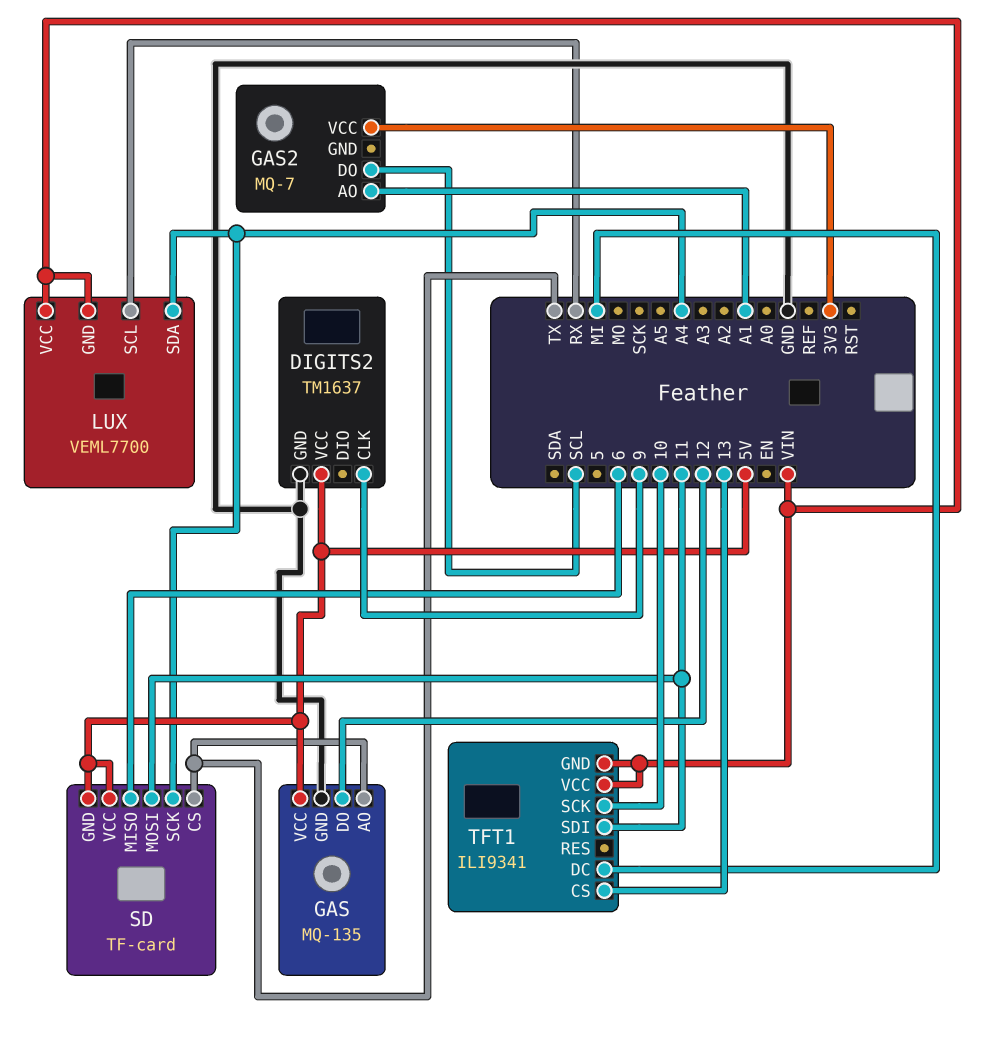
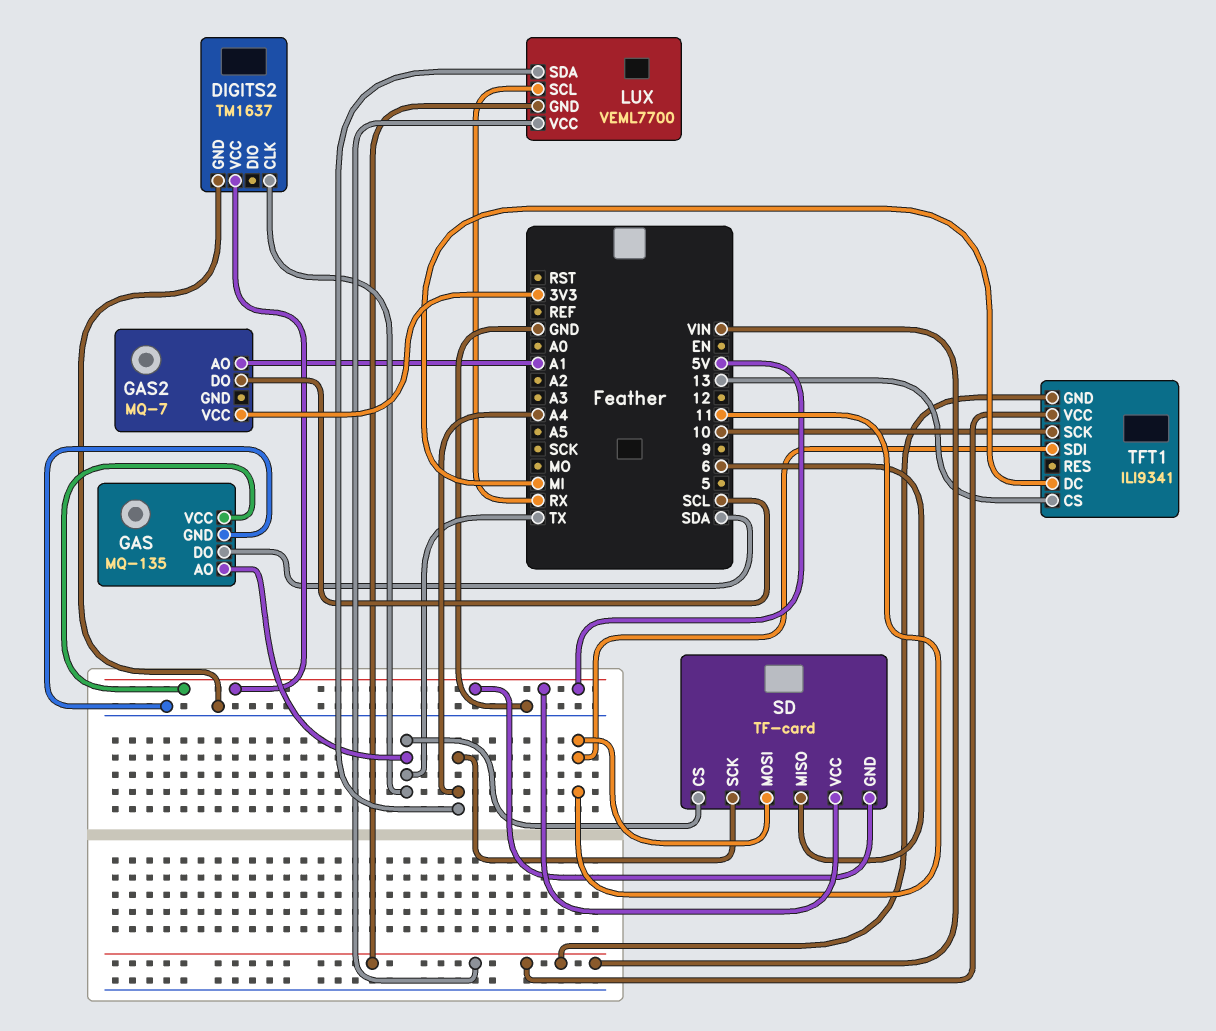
DIGITS2 pin CLK: 9 -> TX
GAS pin DO: 12 -> SDA

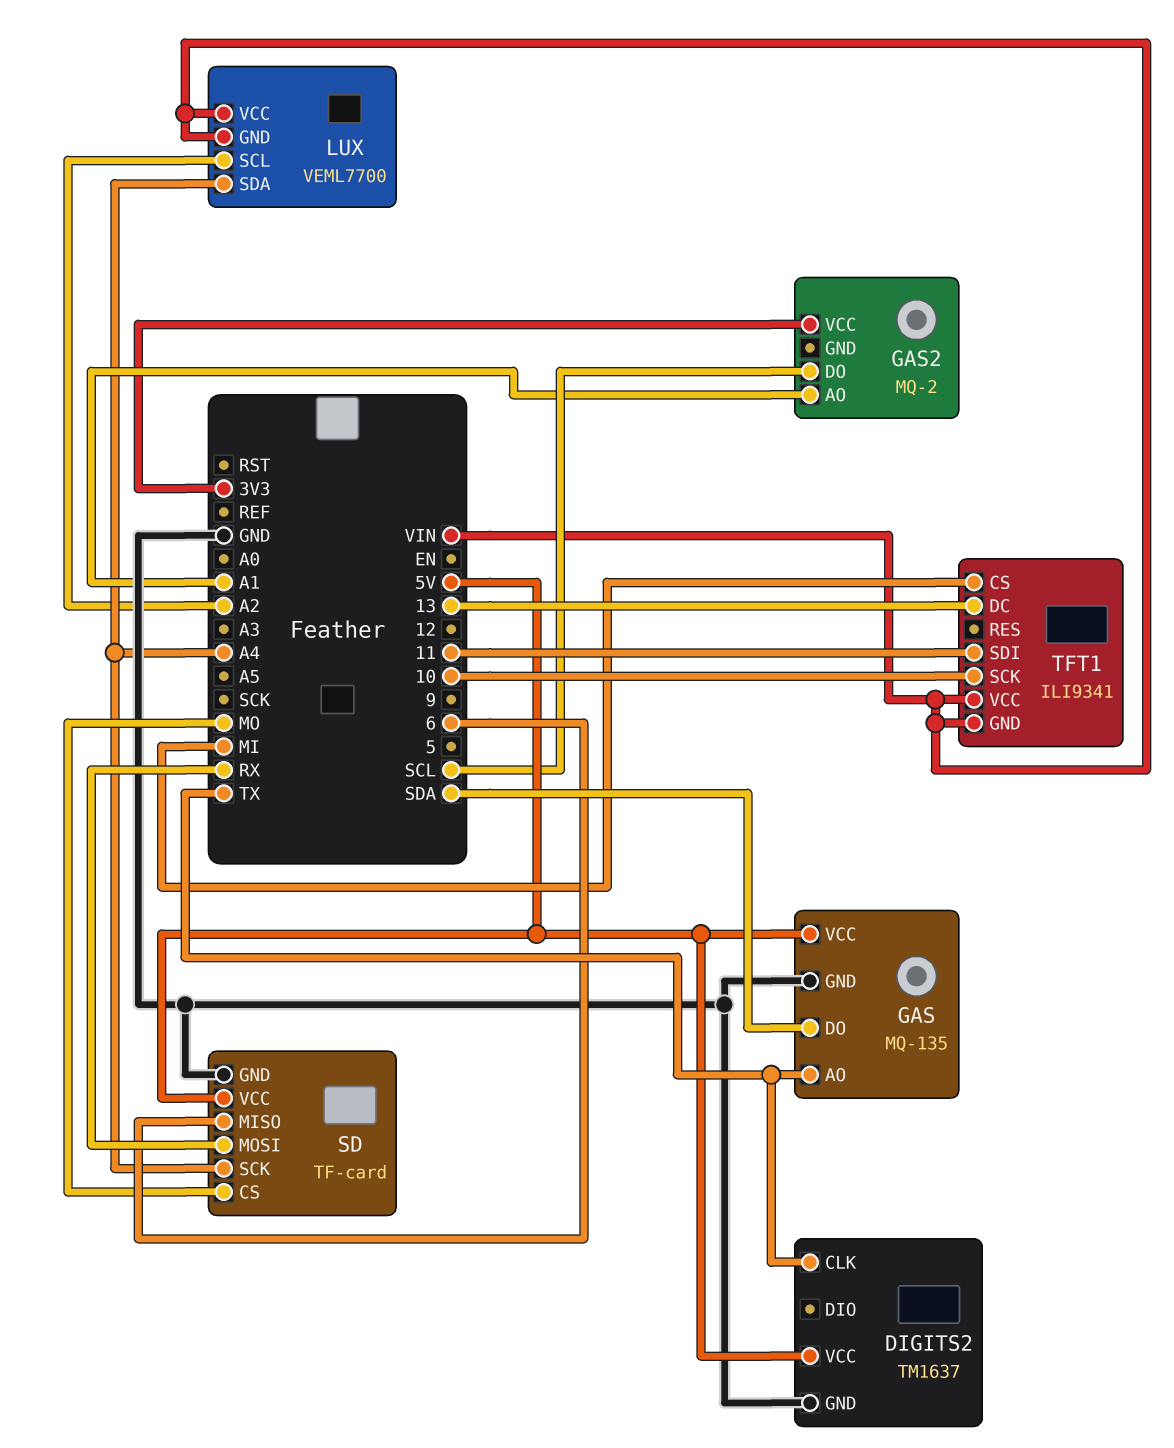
GAS2: MQ-7 -> MQ-2
LUX pin SCL: RX -> A2
SD pin CS: TX -> MO
SD pin GND: 5V -> GND
SD pin MOSI: 11 -> RX
TFT1 pin CS: 13 -> MI
TFT1 pin DC: MI -> 13

